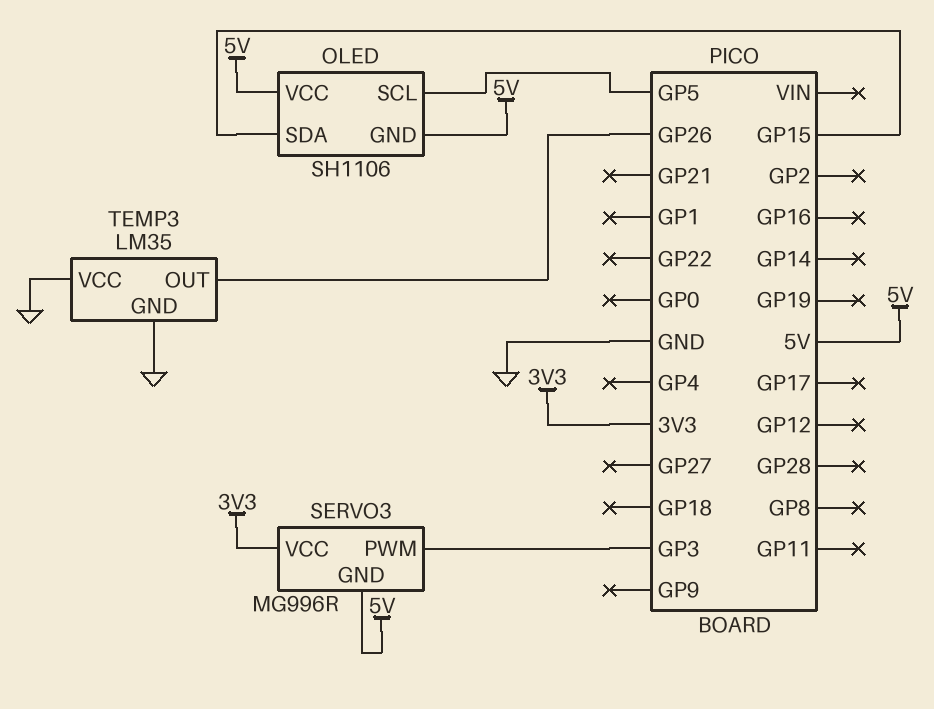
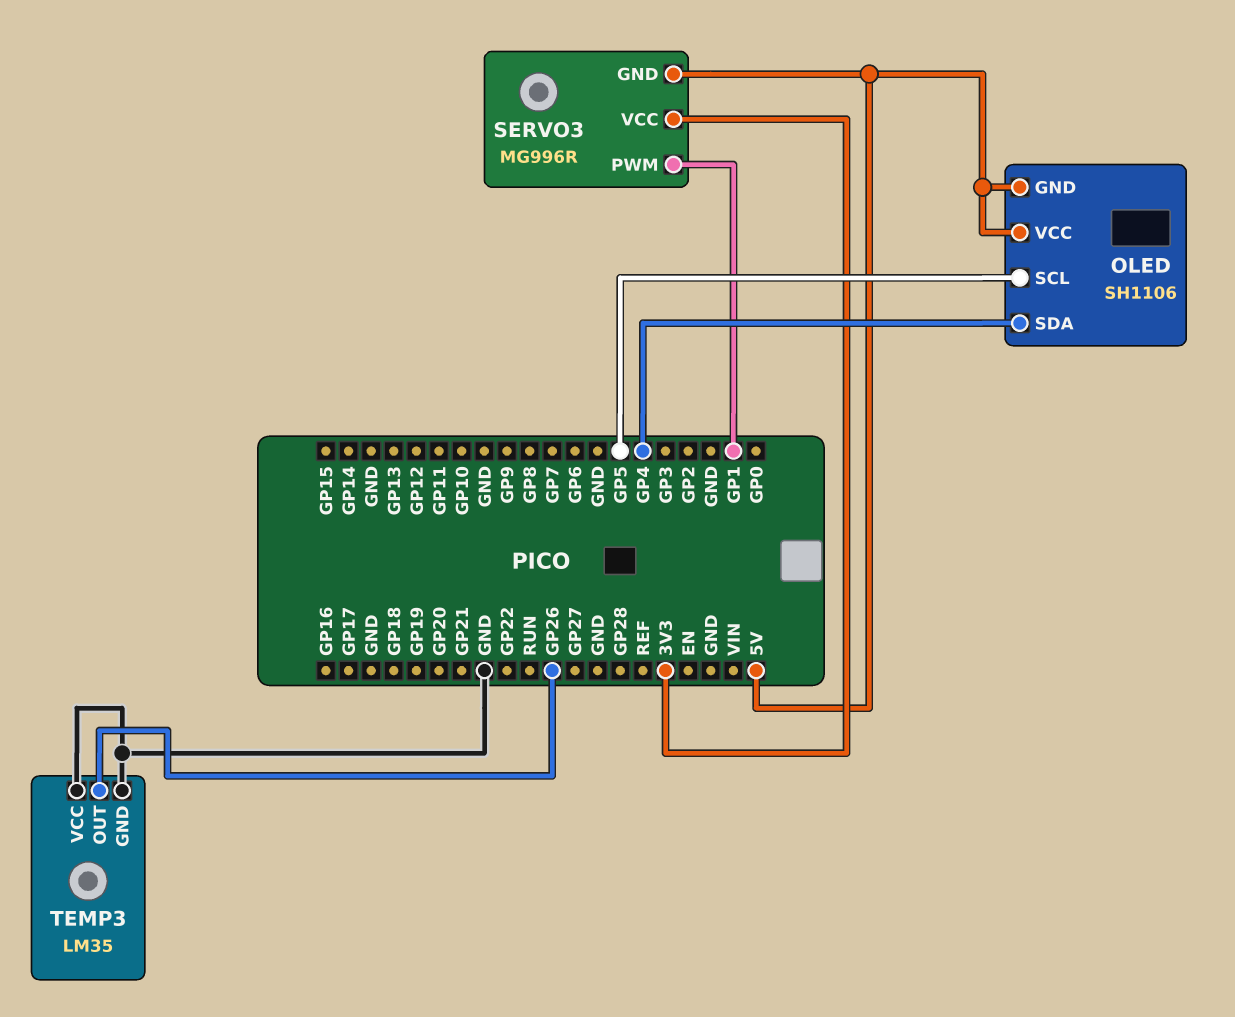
OLED pin SDA: GP15 -> GP4
SERVO3 pin PWM: GP3 -> GP1

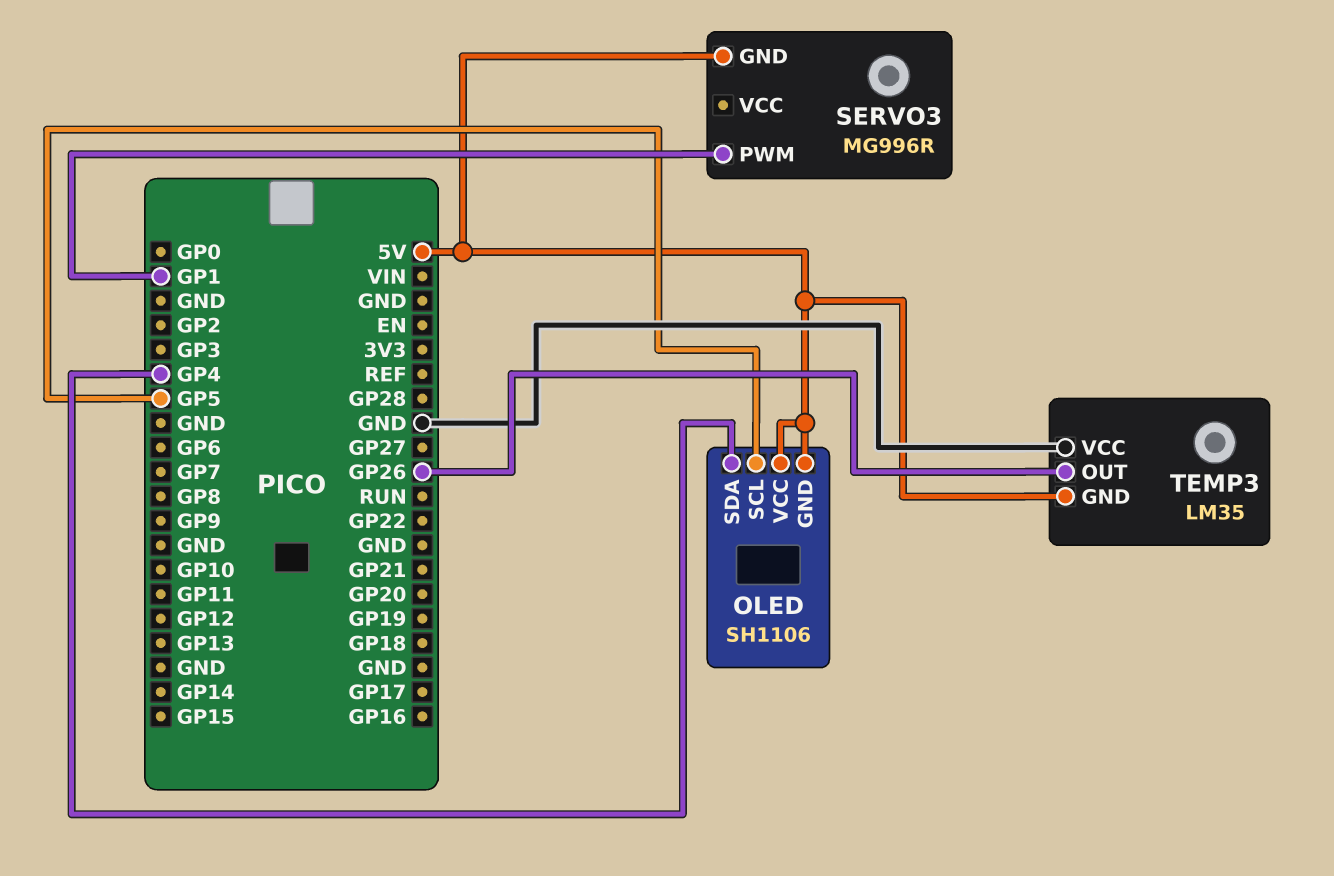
SERVO3 pin VCC: 3V3 -> none
TEMP3 pin GND: GND -> 5V

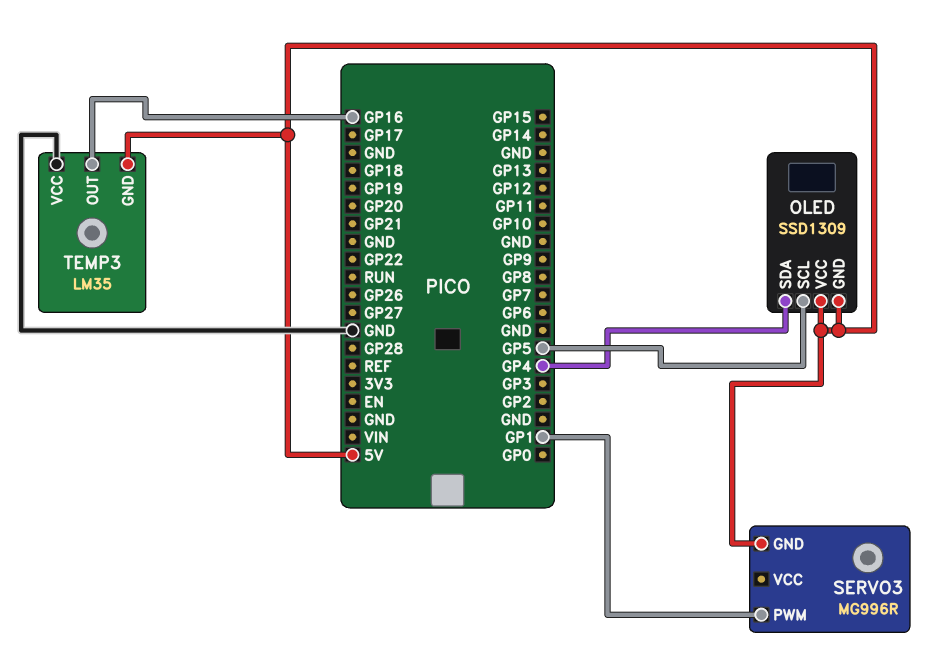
OLED: SH1106 -> SSD1309
TEMP3 pin OUT: GP26 -> GP16

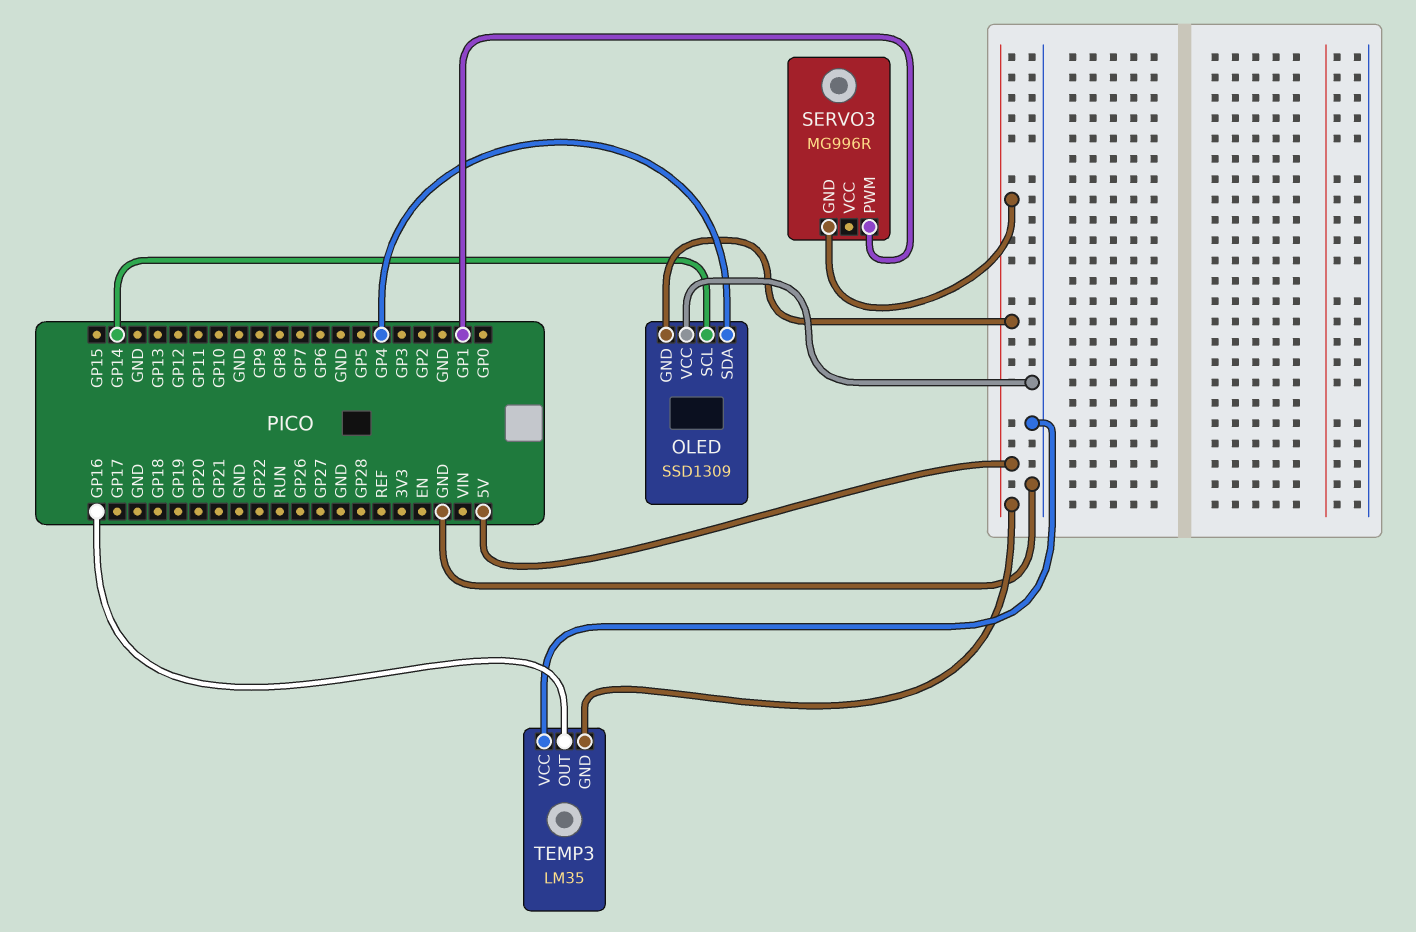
OLED pin SCL: GP5 -> GP14
OLED pin VCC: 5V -> GND

